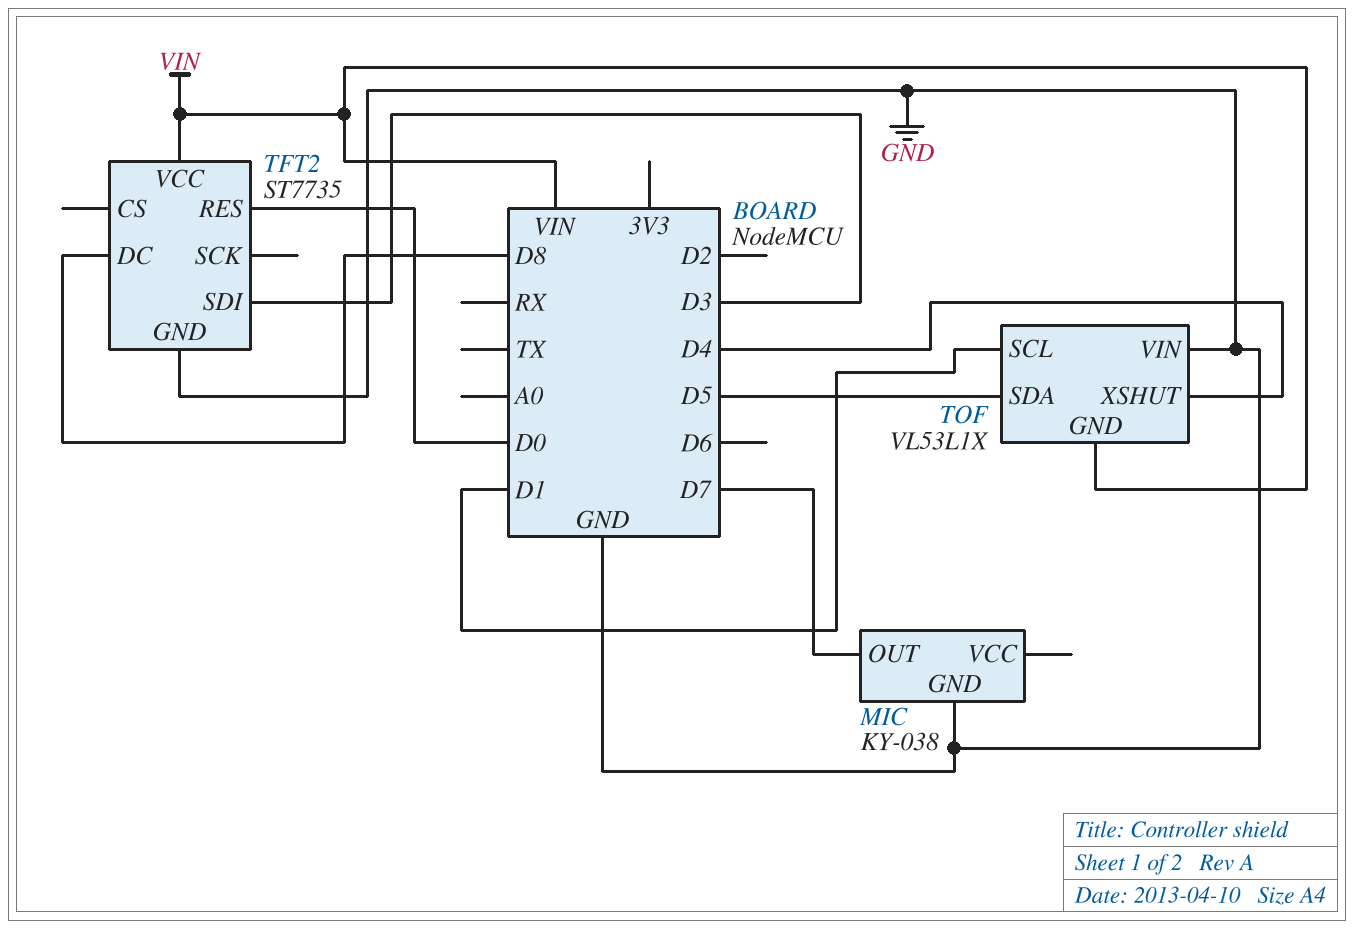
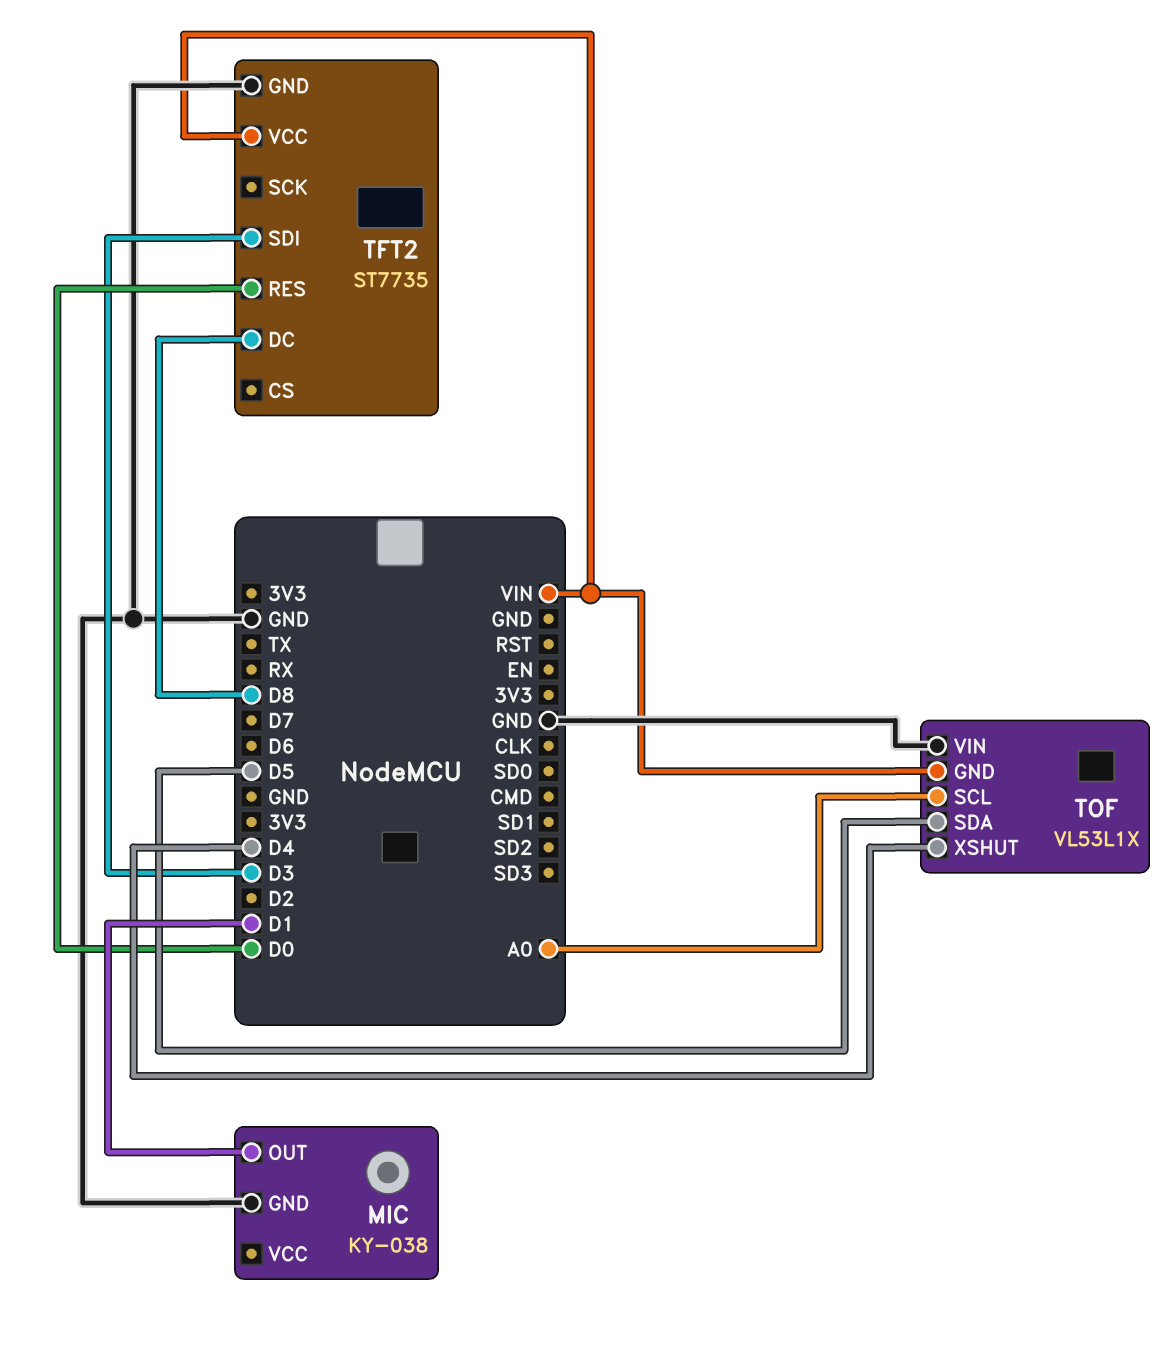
MIC pin OUT: D7 -> D1
TOF pin SCL: D1 -> A0

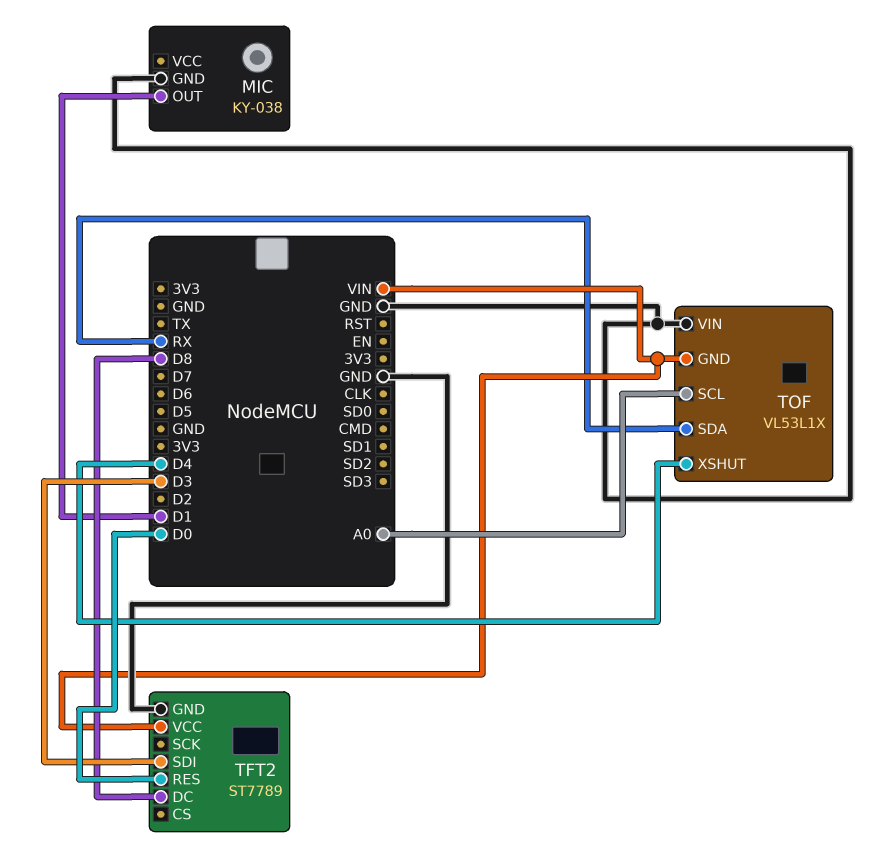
TFT2: ST7735 -> ST7789
TOF pin SDA: D5 -> RX

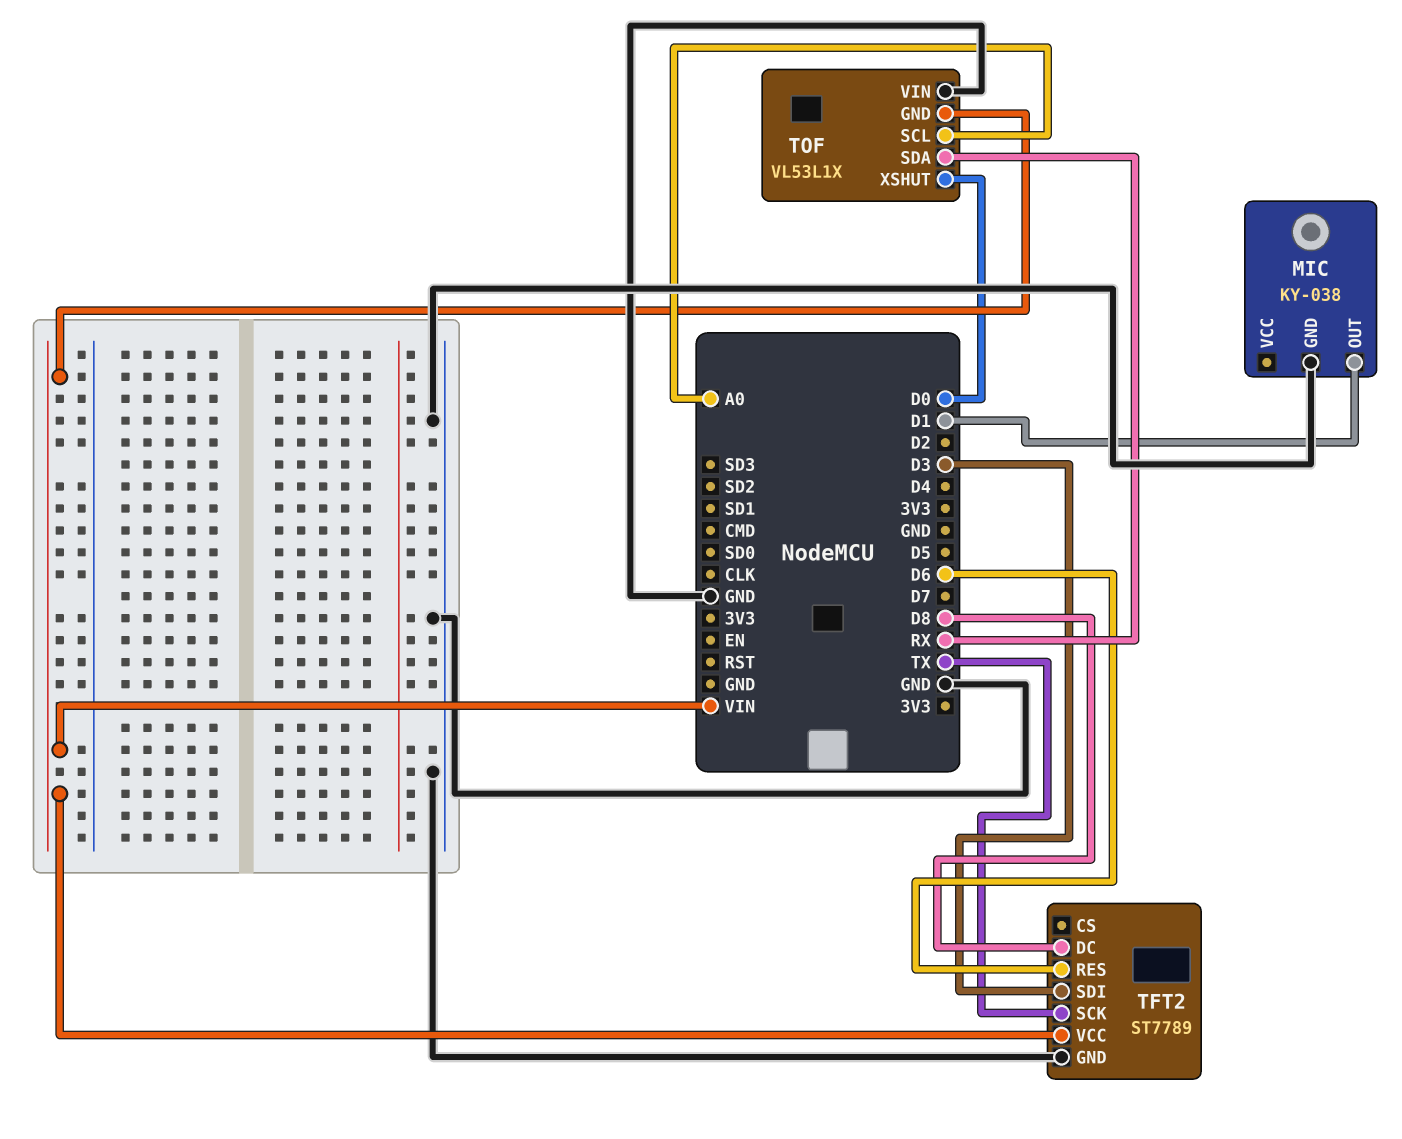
TFT2 pin RES: D0 -> D6
TFT2 pin SCK: none -> TX
TOF pin XSHUT: D4 -> D0

